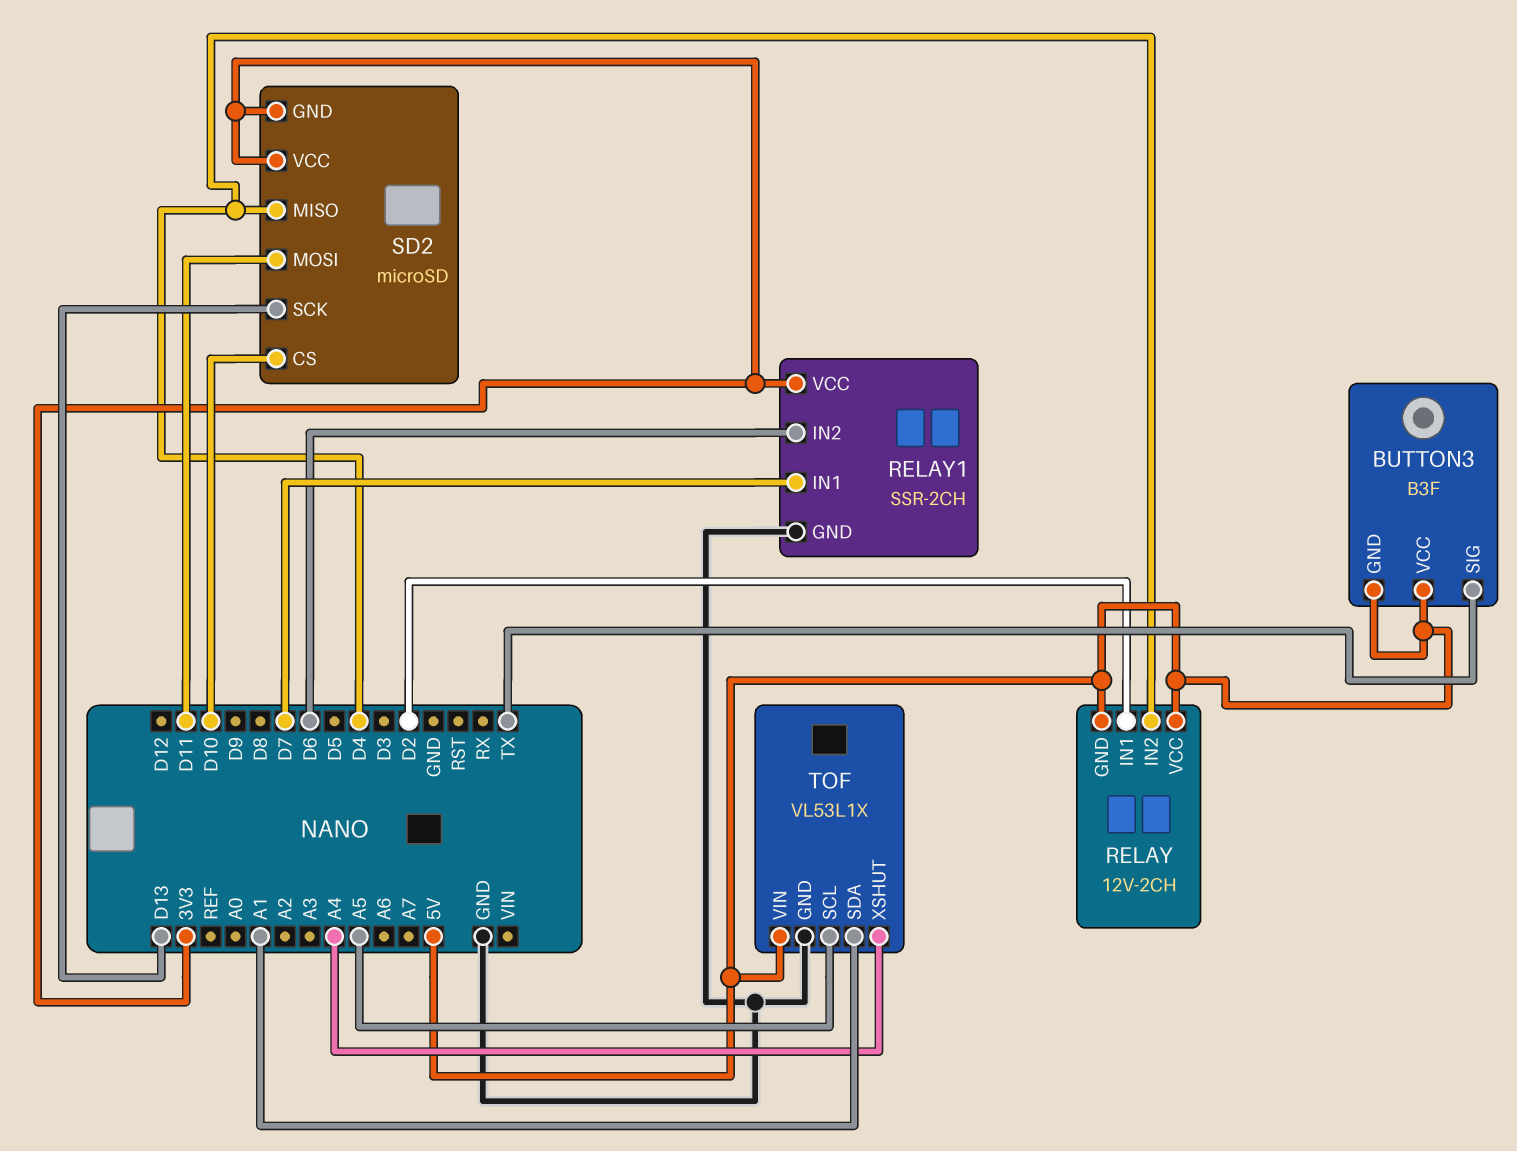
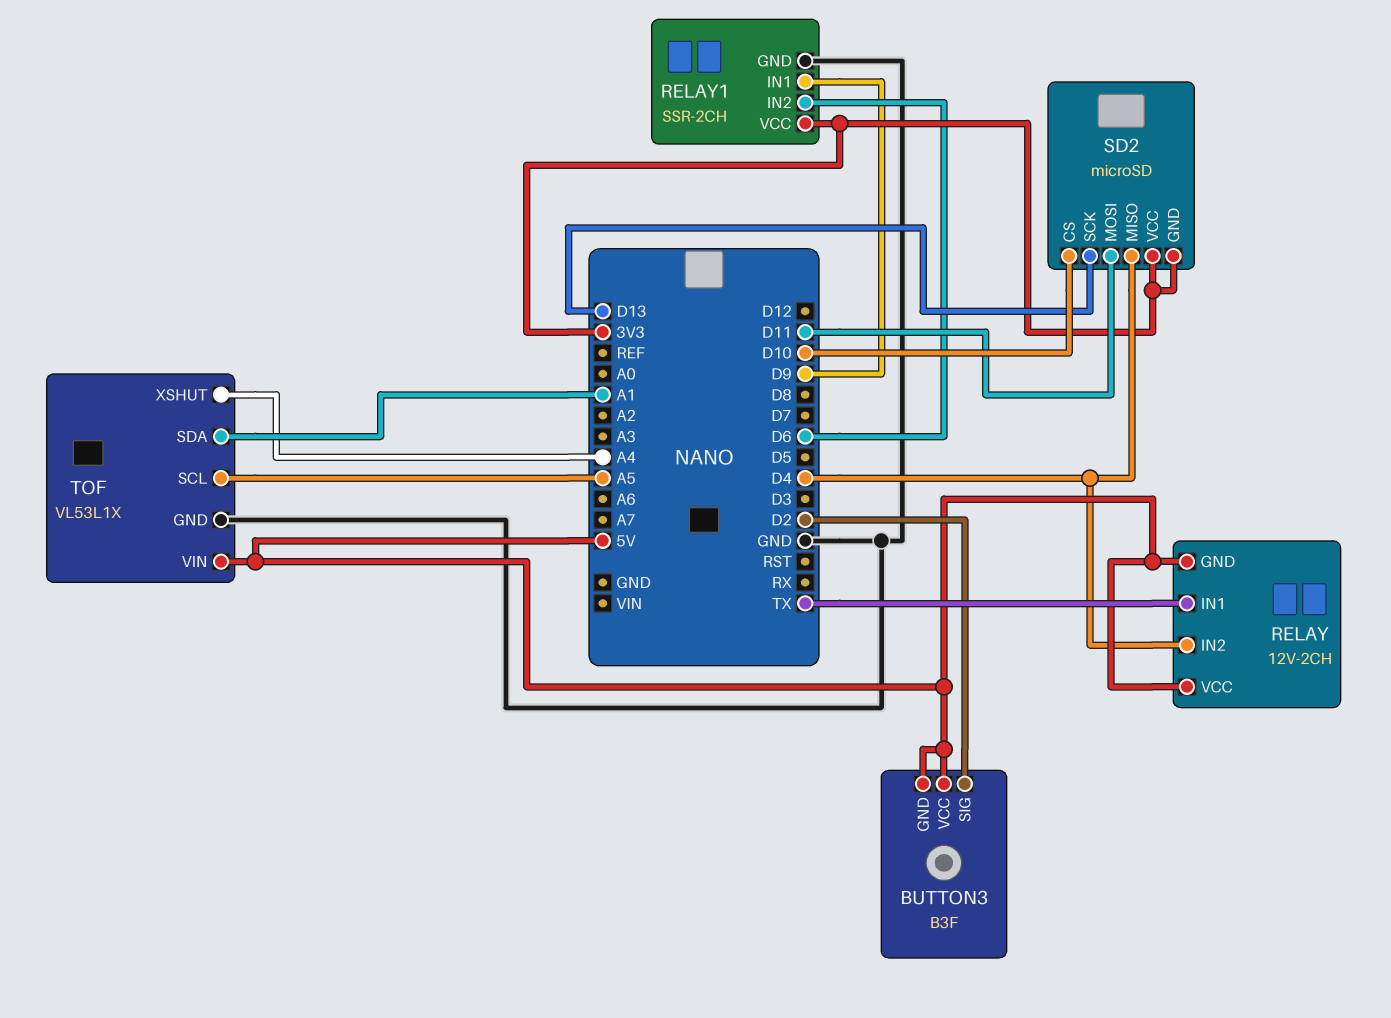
BUTTON3 pin SIG: TX -> D2
RELAY pin IN1: D2 -> TX
RELAY1 pin IN1: D7 -> D9

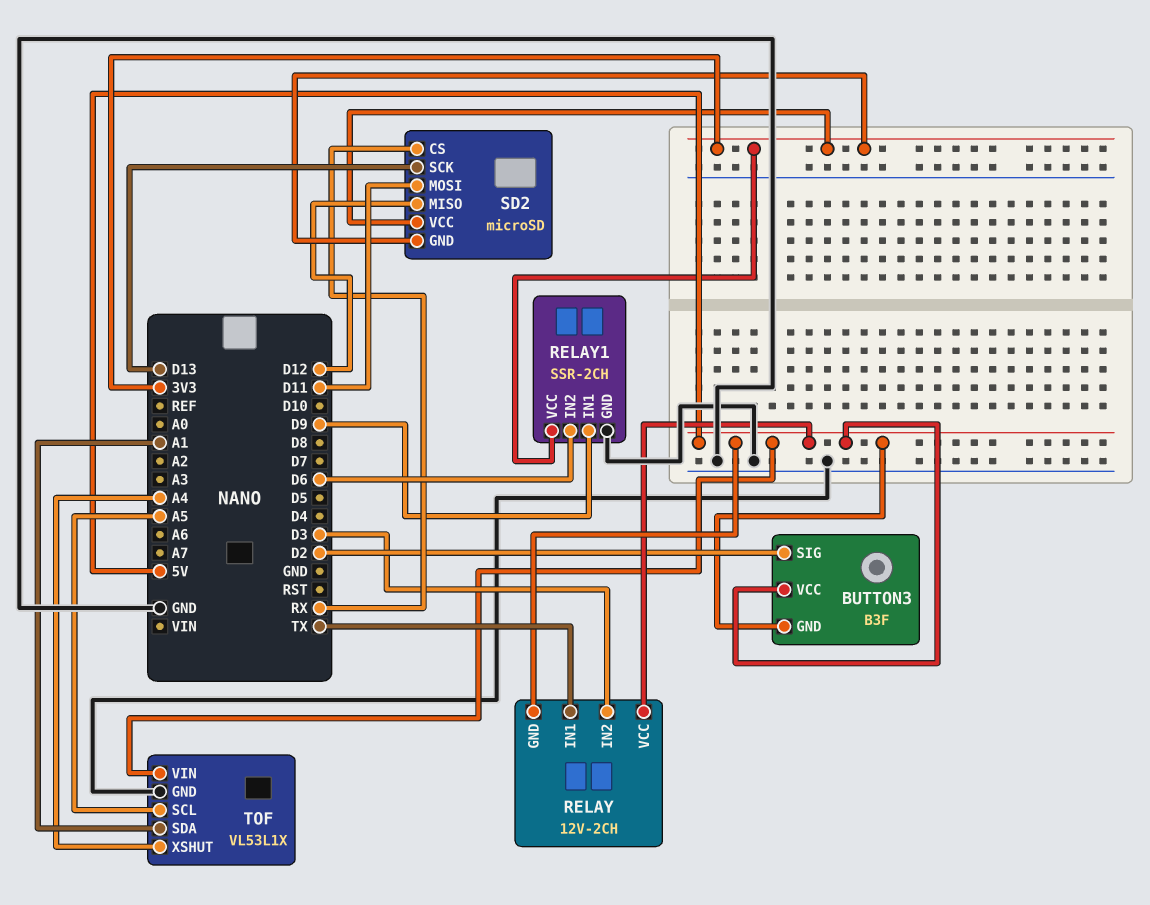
RELAY pin IN2: D4 -> D3
SD2 pin CS: D10 -> RX
SD2 pin MISO: D4 -> D12

